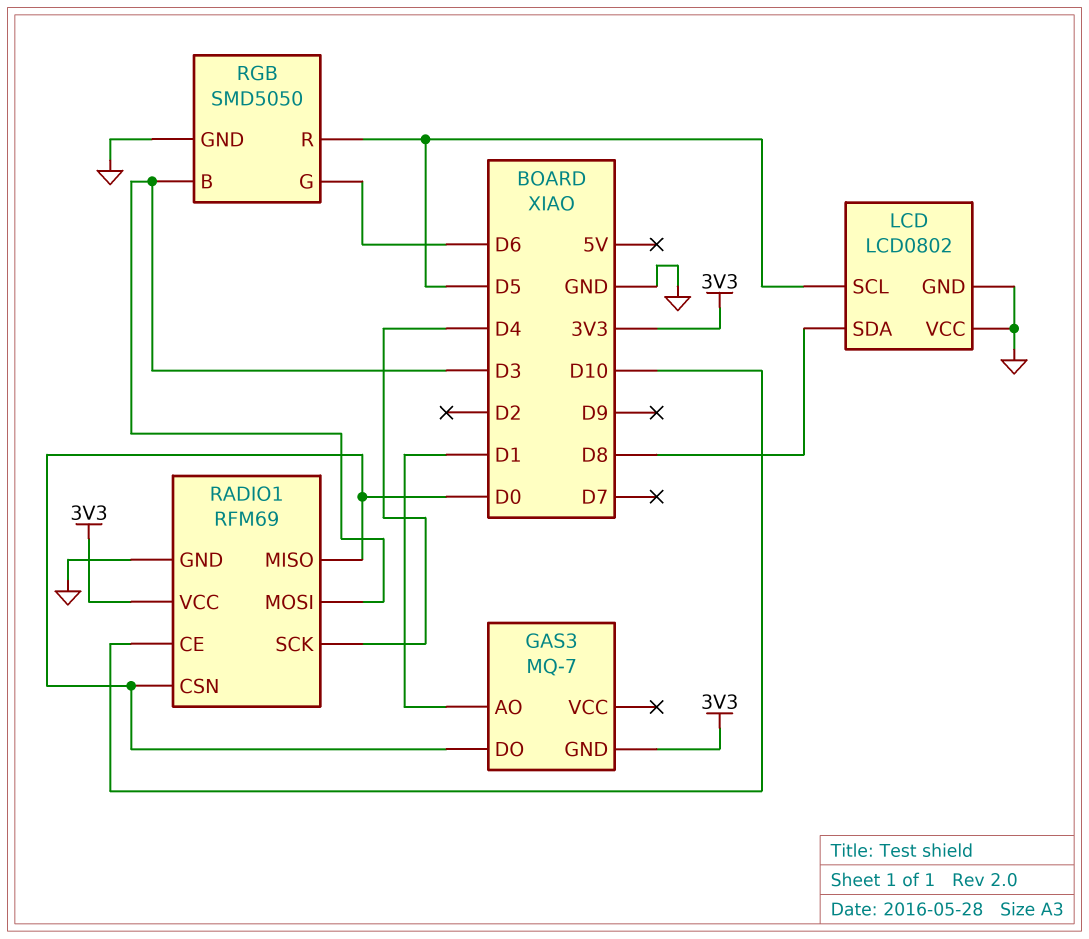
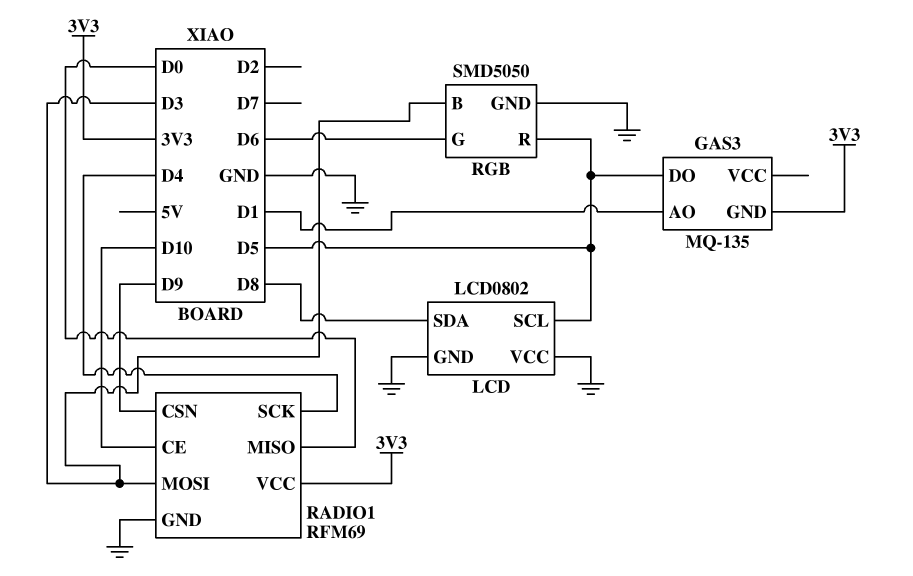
GAS3: MQ-7 -> MQ-135
GAS3 pin DO: D0 -> D5
RADIO1 pin CSN: D0 -> D9

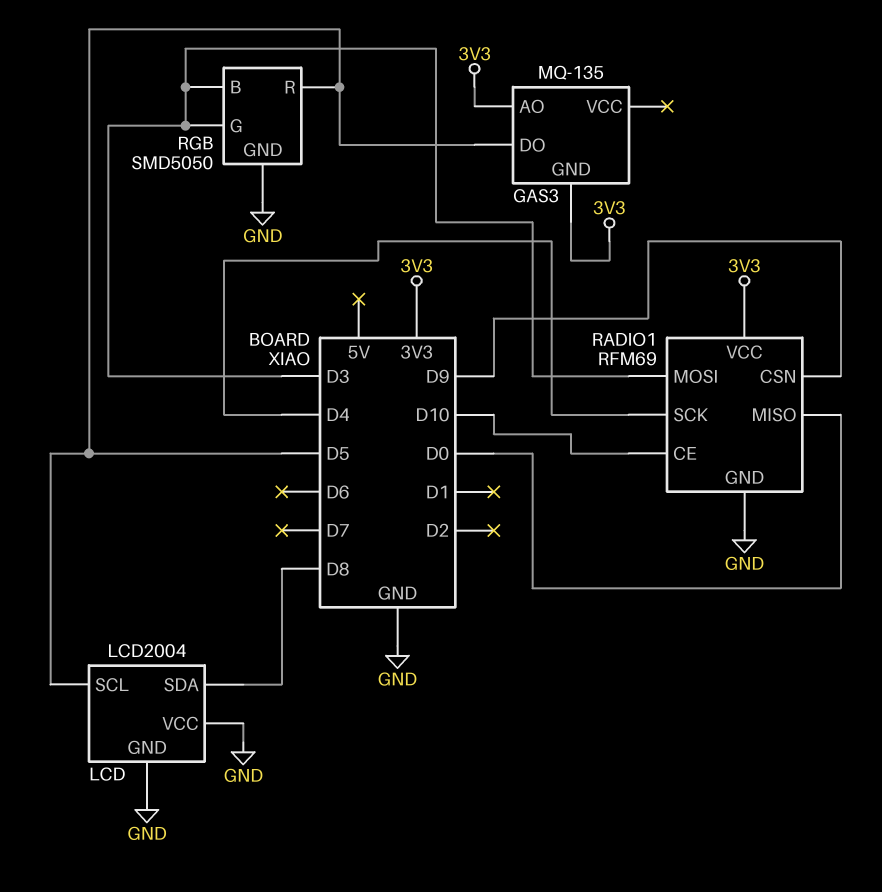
GAS3 pin AO: D1 -> 3V3
LCD: LCD0802 -> LCD2004
RGB pin G: D6 -> D3

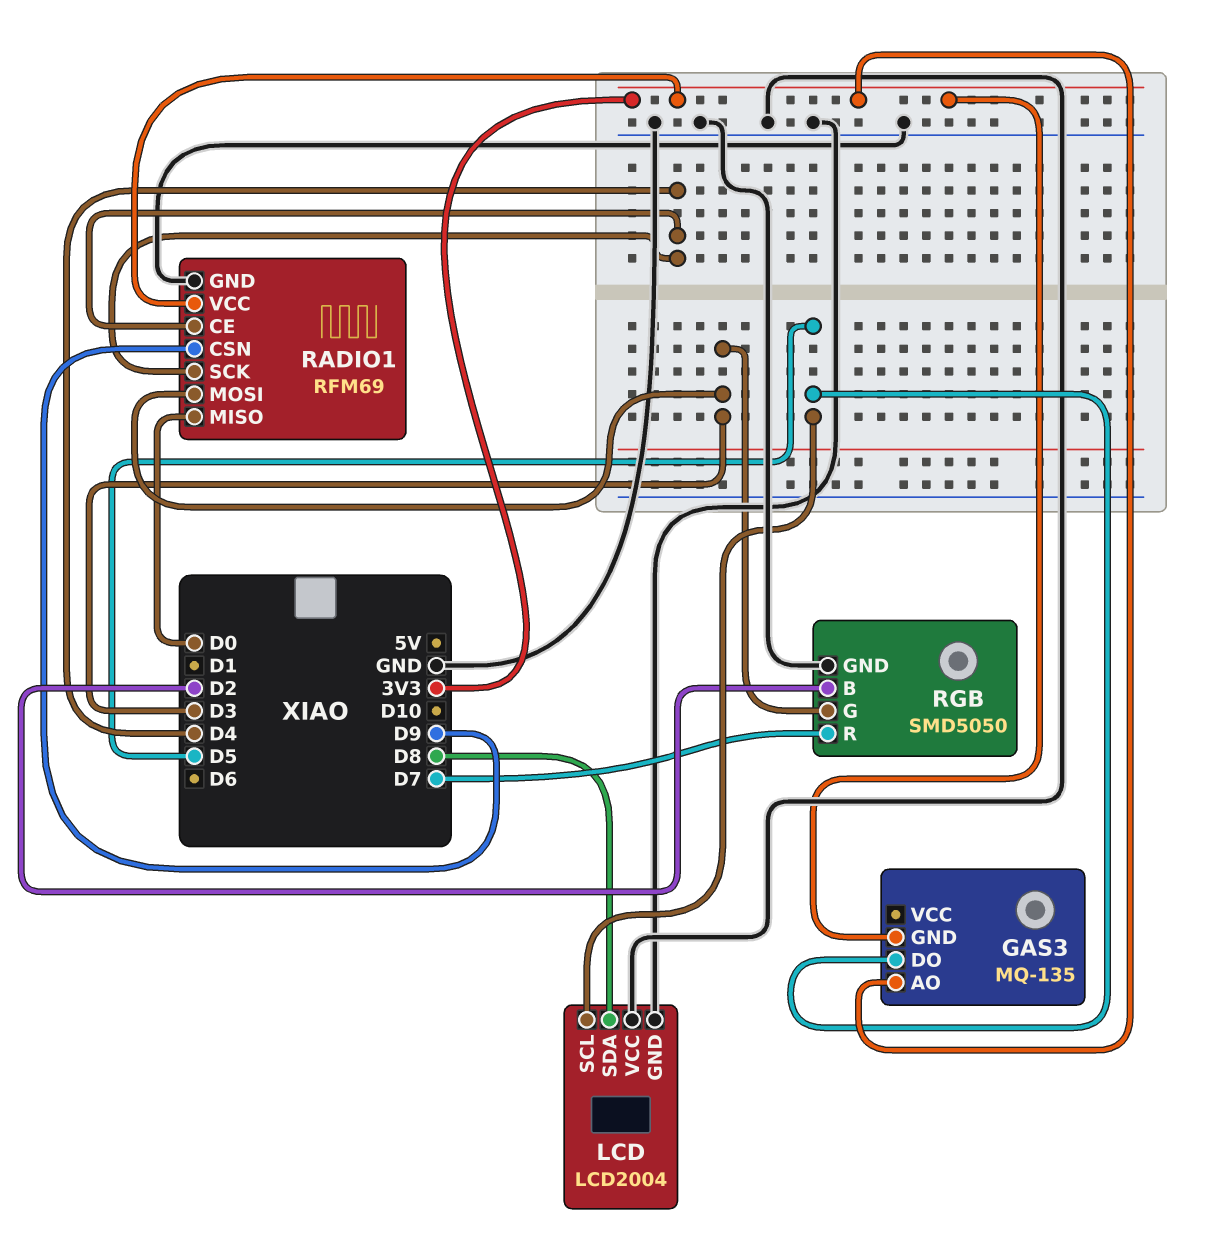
RADIO1 pin CE: D10 -> D4
RGB pin B: D3 -> D2
RGB pin R: D5 -> D7

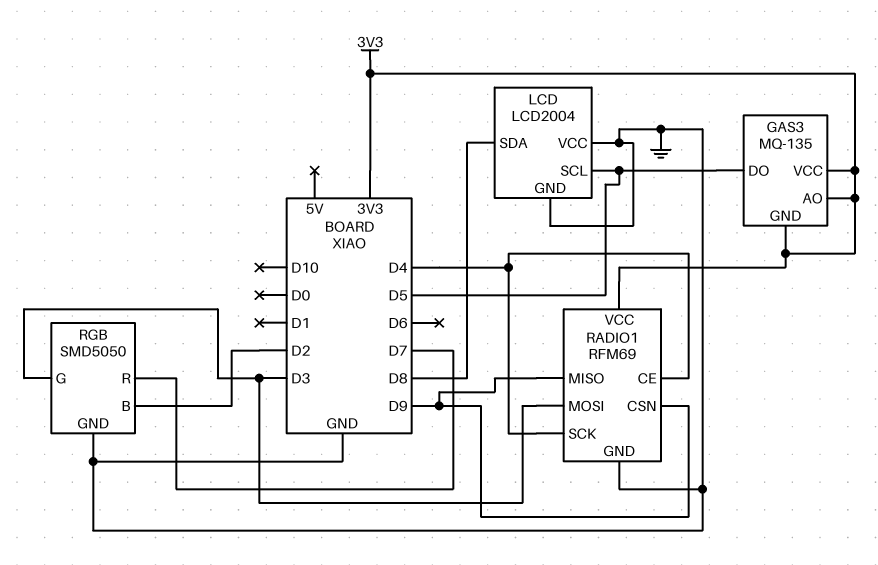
GAS3 pin VCC: none -> 3V3
RADIO1 pin MISO: D0 -> D9

